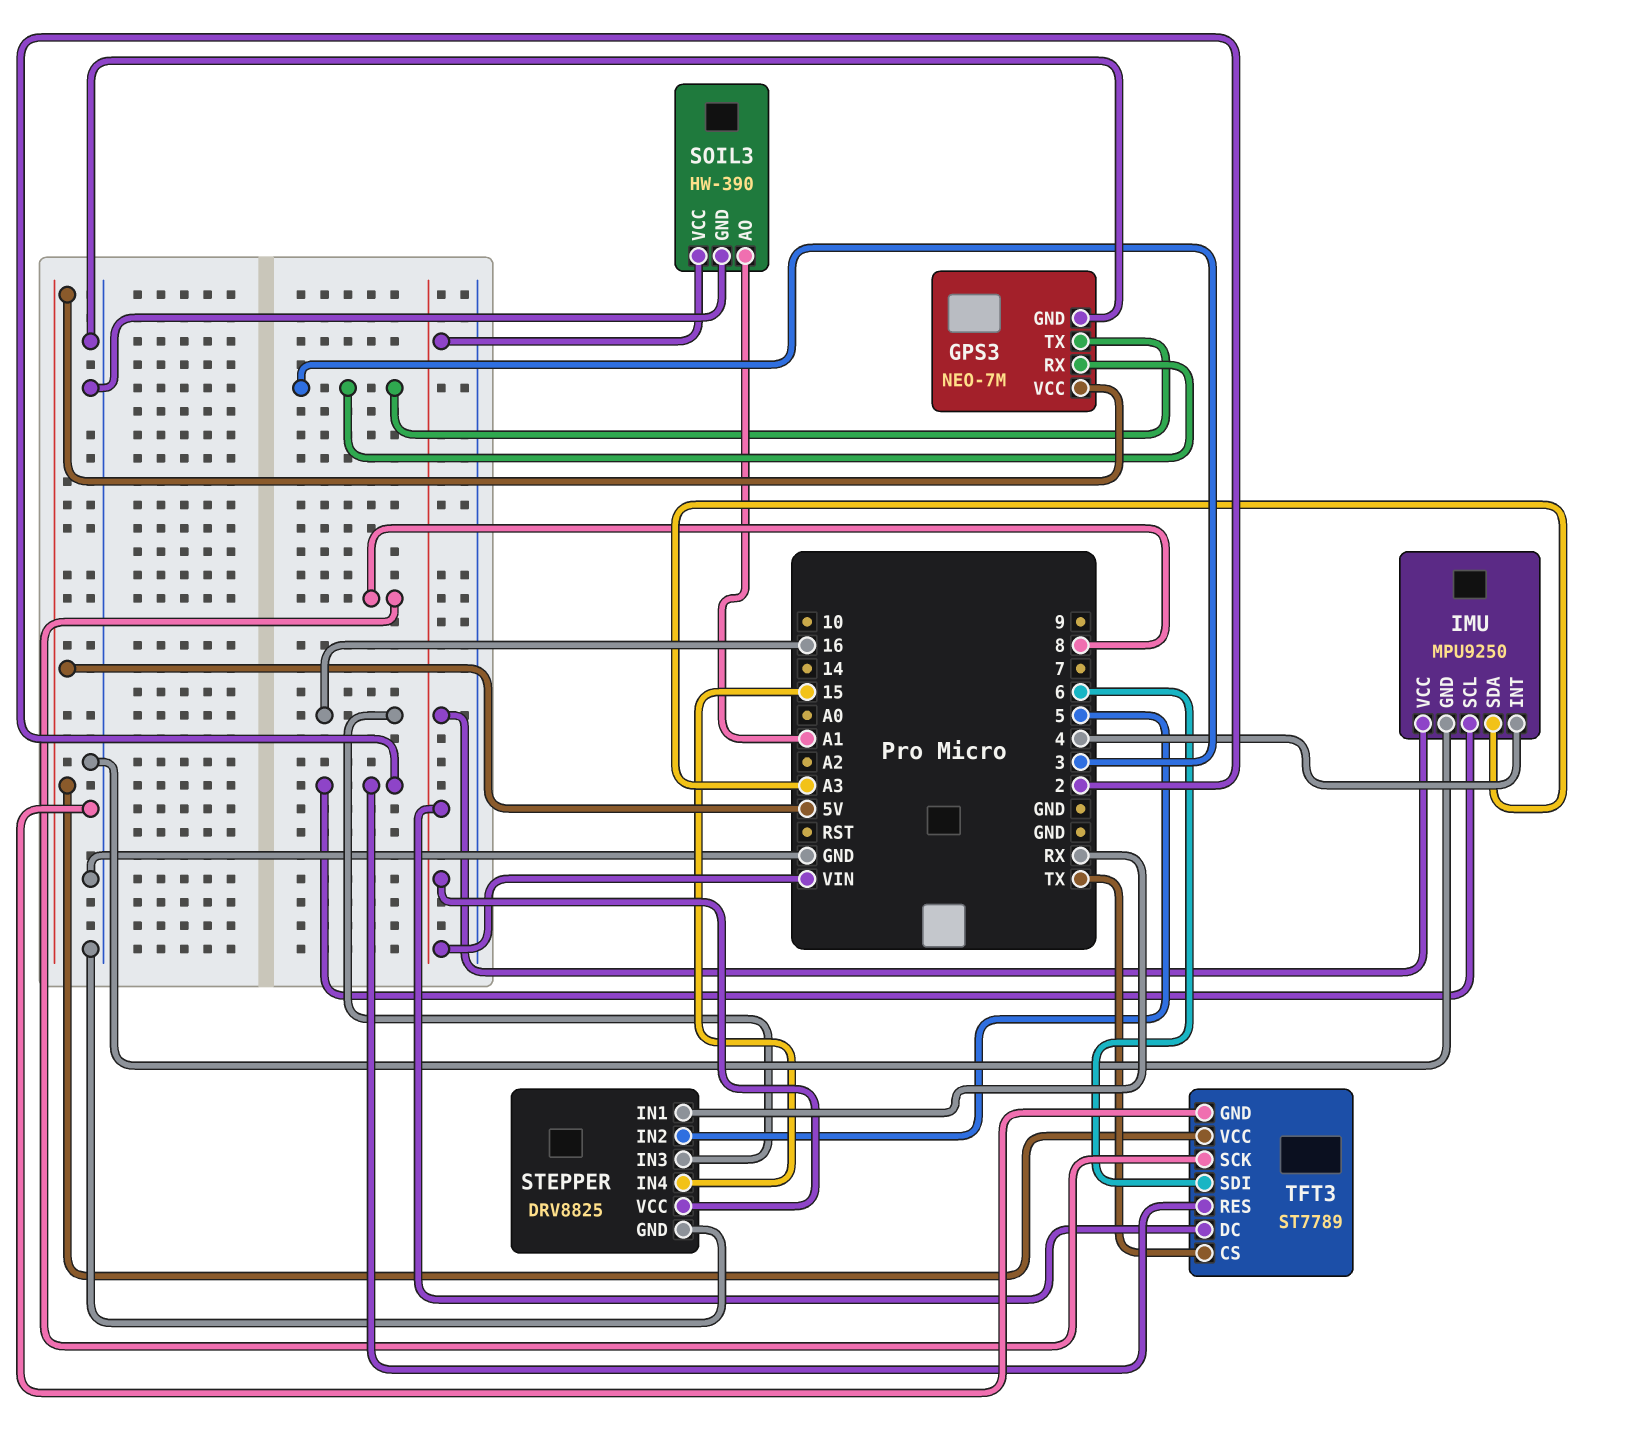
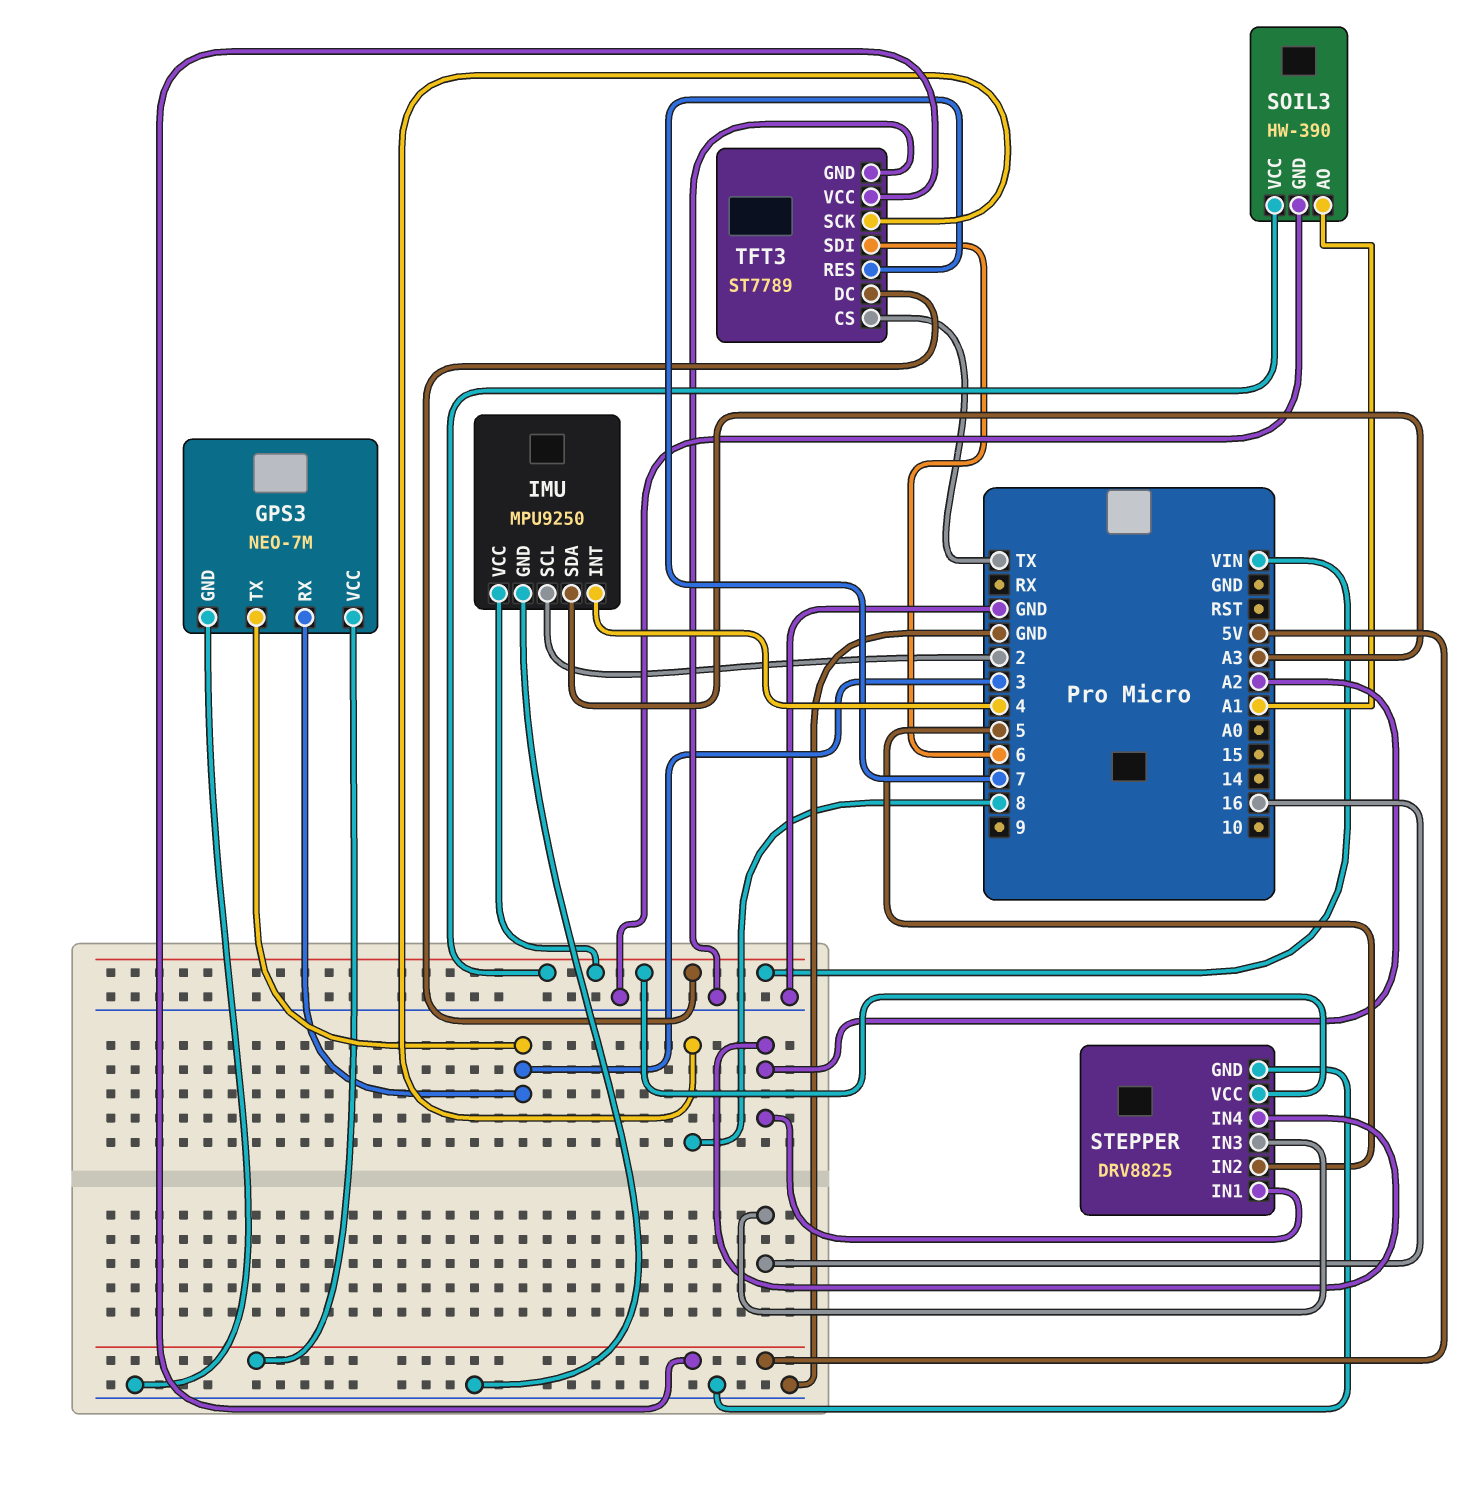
STEPPER pin IN1: RX -> A2
STEPPER pin IN4: 15 -> A2
TFT3 pin RES: 2 -> 7

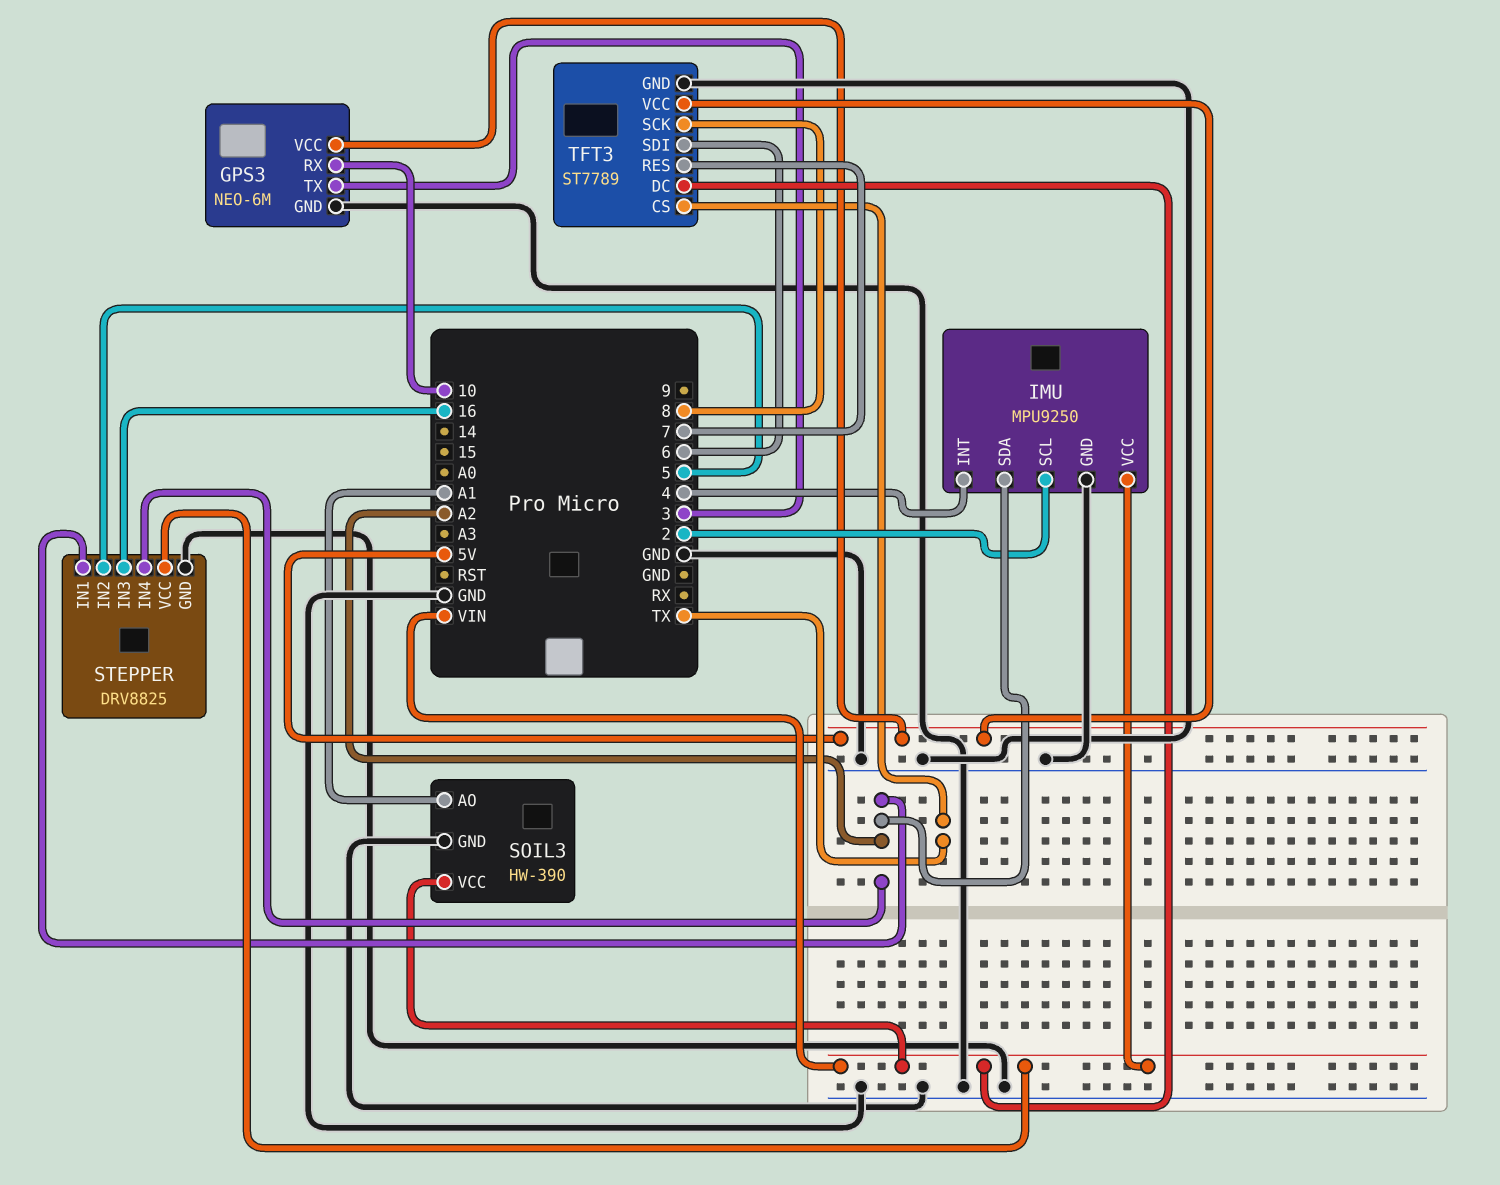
GPS3: NEO-7M -> NEO-6M
GPS3 pin RX: 3 -> 10
IMU pin SDA: A3 -> A2

